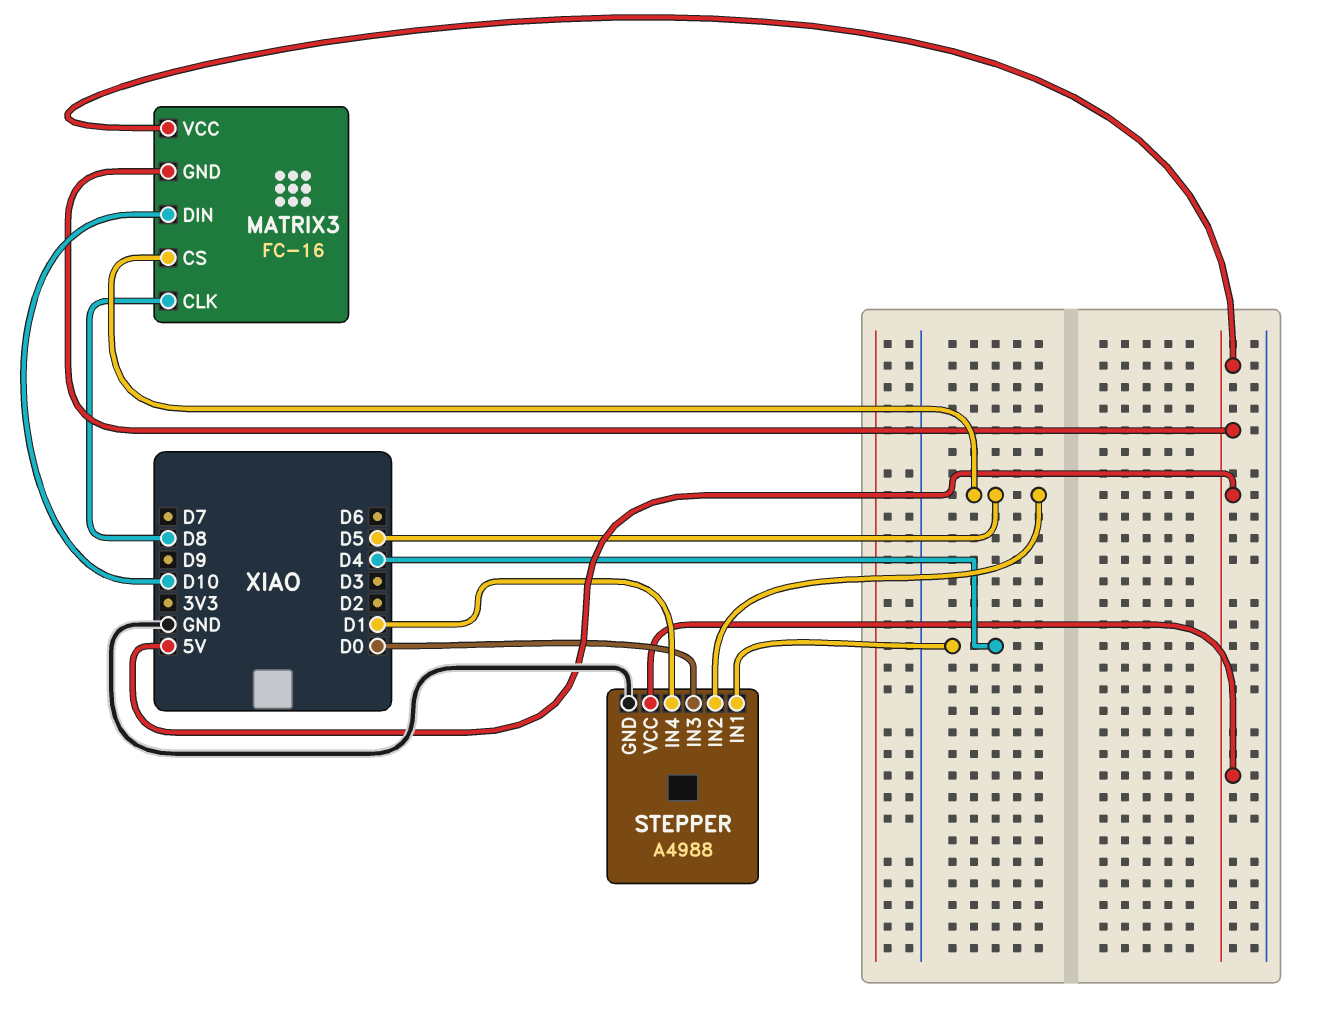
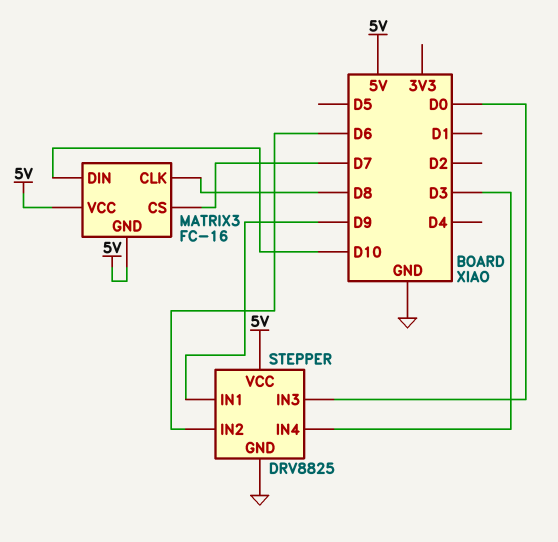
MATRIX3 pin CS: D5 -> D7
STEPPER: A4988 -> DRV8825
STEPPER pin IN1: D4 -> D9
STEPPER pin IN2: D5 -> D6
STEPPER pin IN4: D1 -> D3

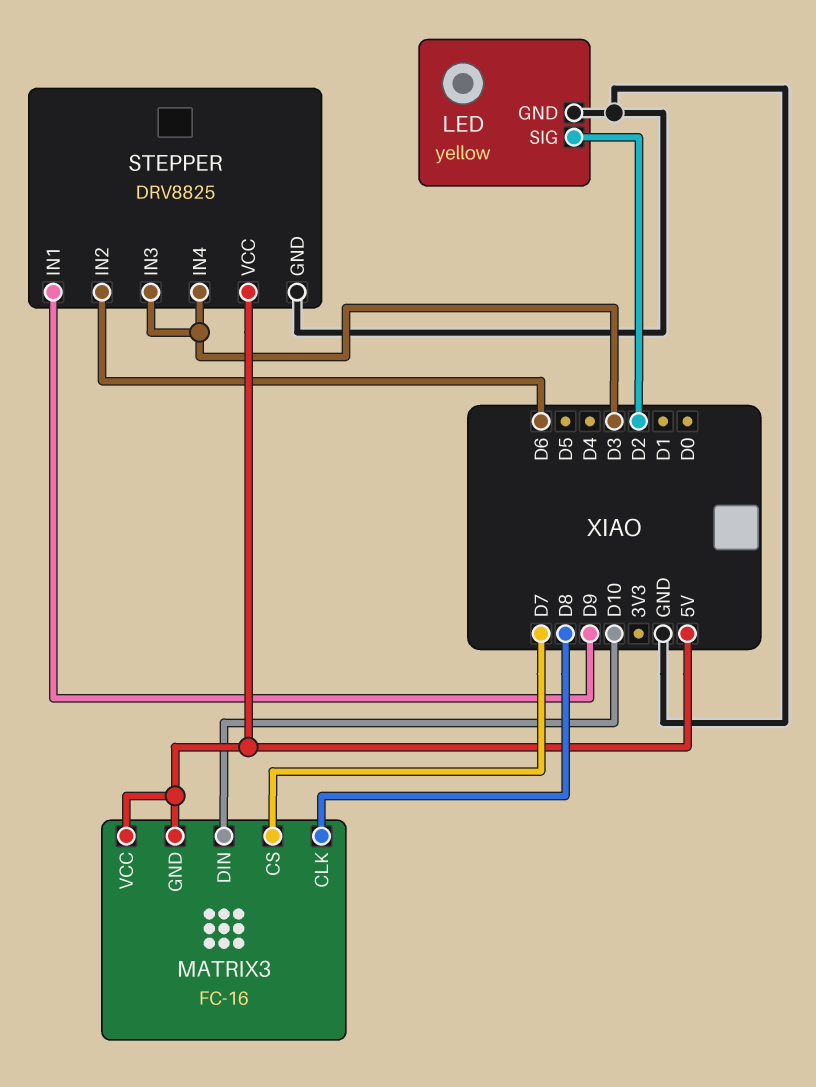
LED: none -> yellow
LED pin GND: none -> GND
LED pin SIG: none -> D2
STEPPER pin IN3: D0 -> D3

